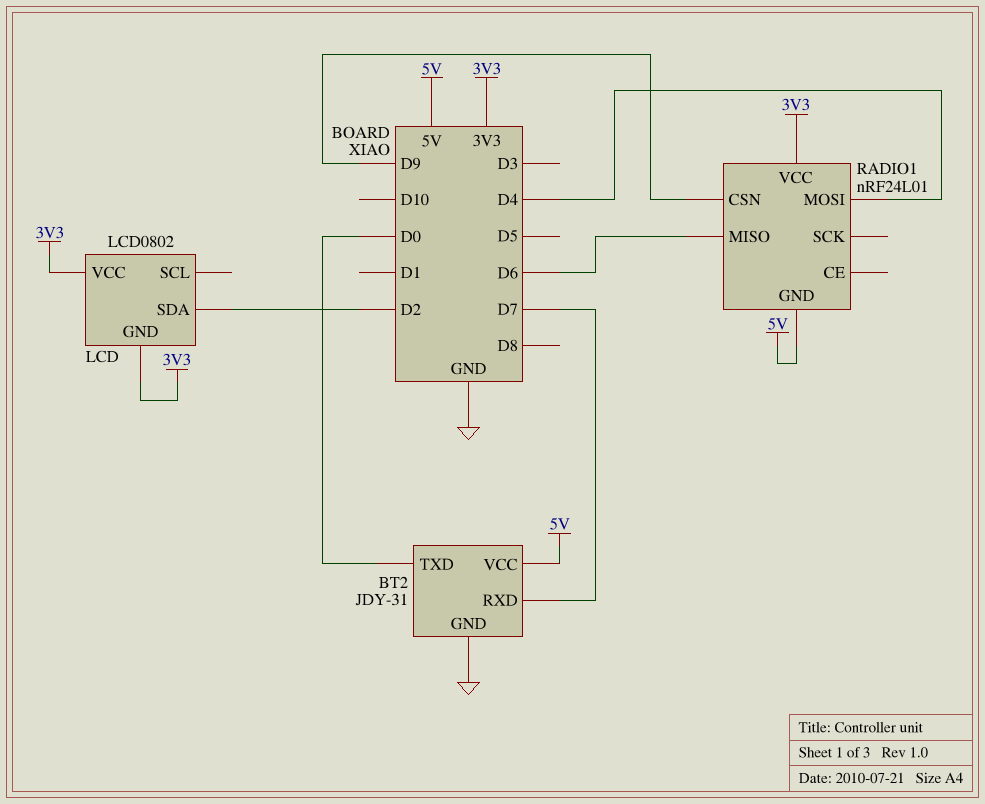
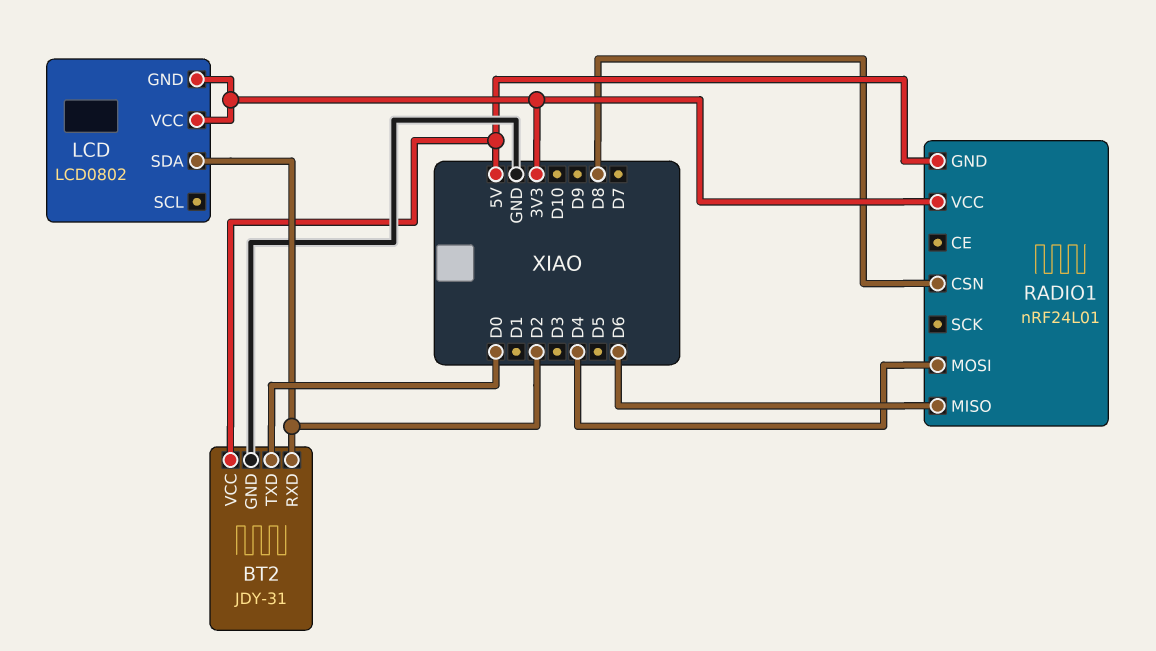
BT2 pin RXD: D7 -> D2
RADIO1 pin CSN: D9 -> D8

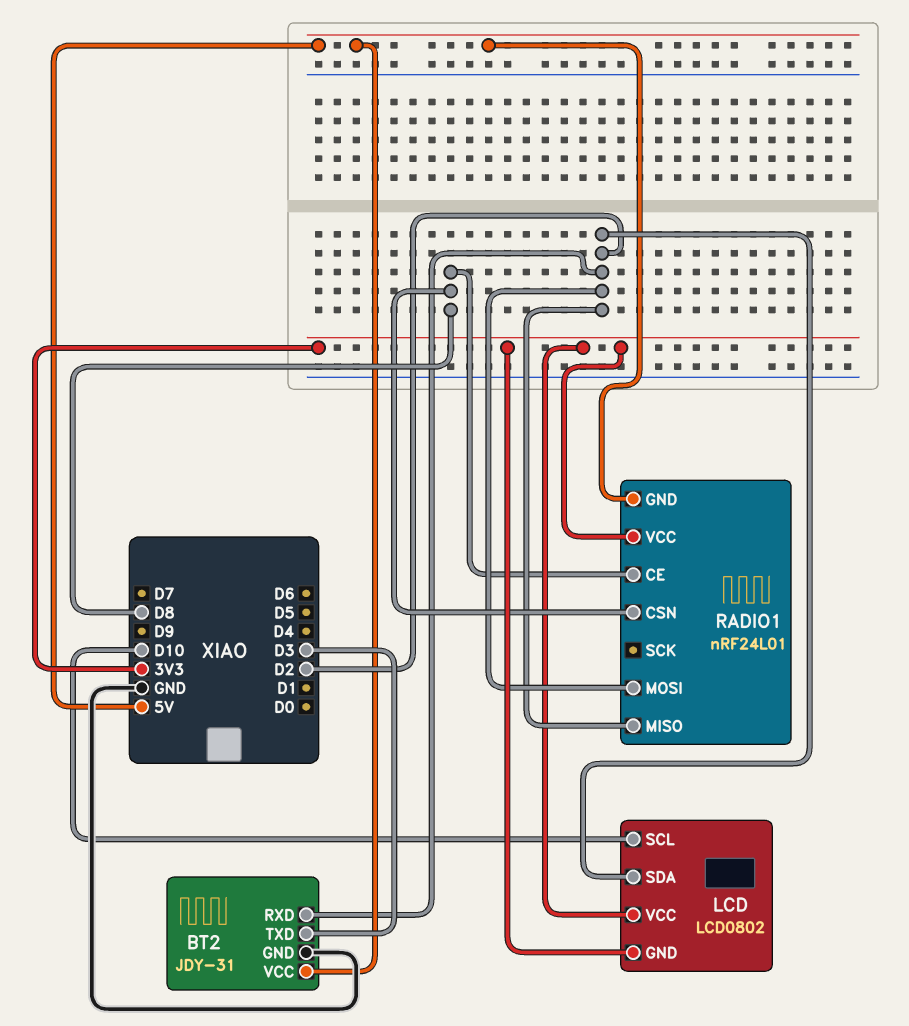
BT2 pin TXD: D0 -> D3
LCD pin SCL: none -> D10
RADIO1 pin CE: none -> D8
RADIO1 pin MISO: D6 -> D2
RADIO1 pin MOSI: D4 -> D2

